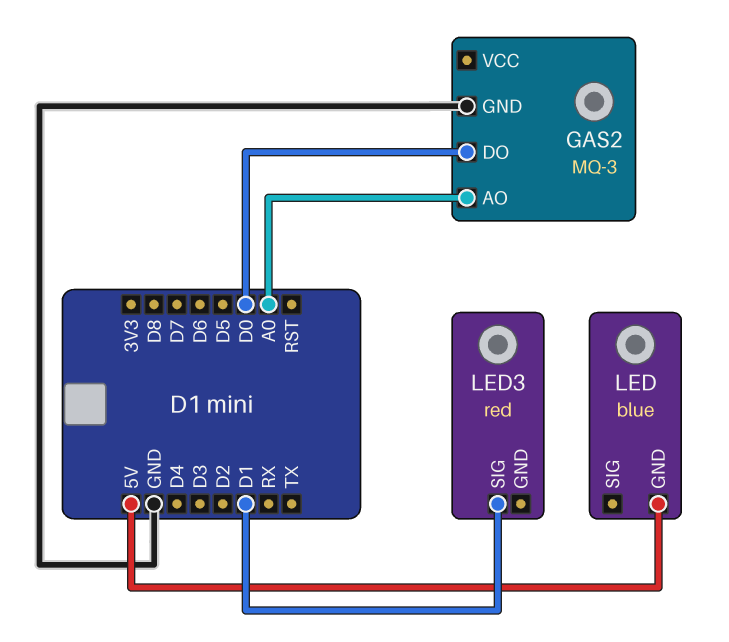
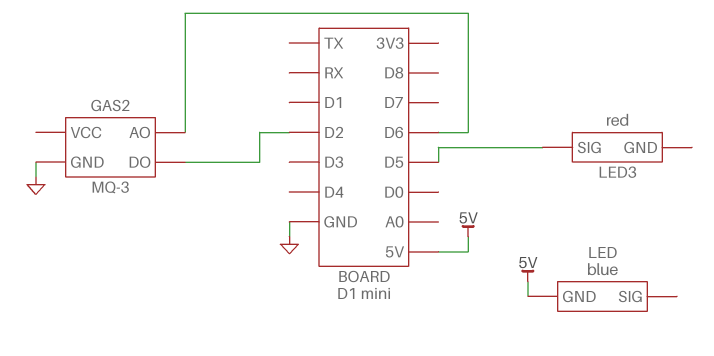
GAS2 pin AO: A0 -> D6
GAS2 pin DO: D0 -> D2
LED3 pin SIG: D1 -> D5

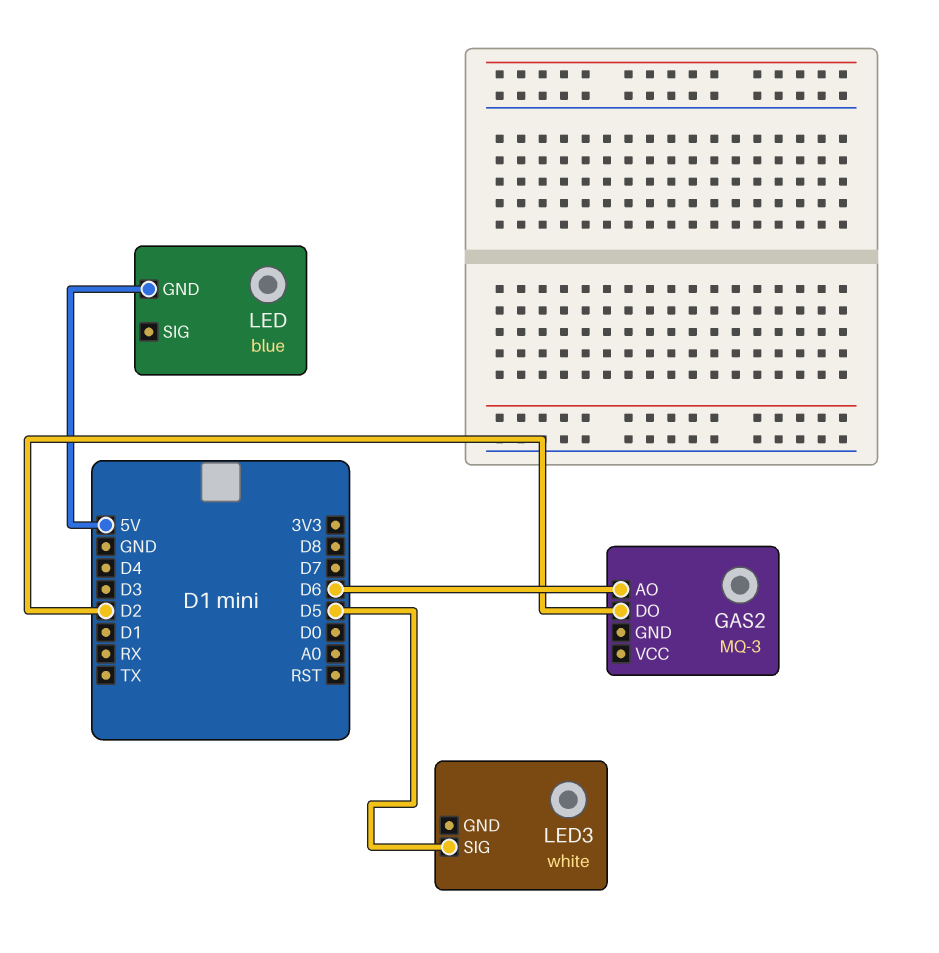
GAS2 pin GND: GND -> none
LED3: red -> white

